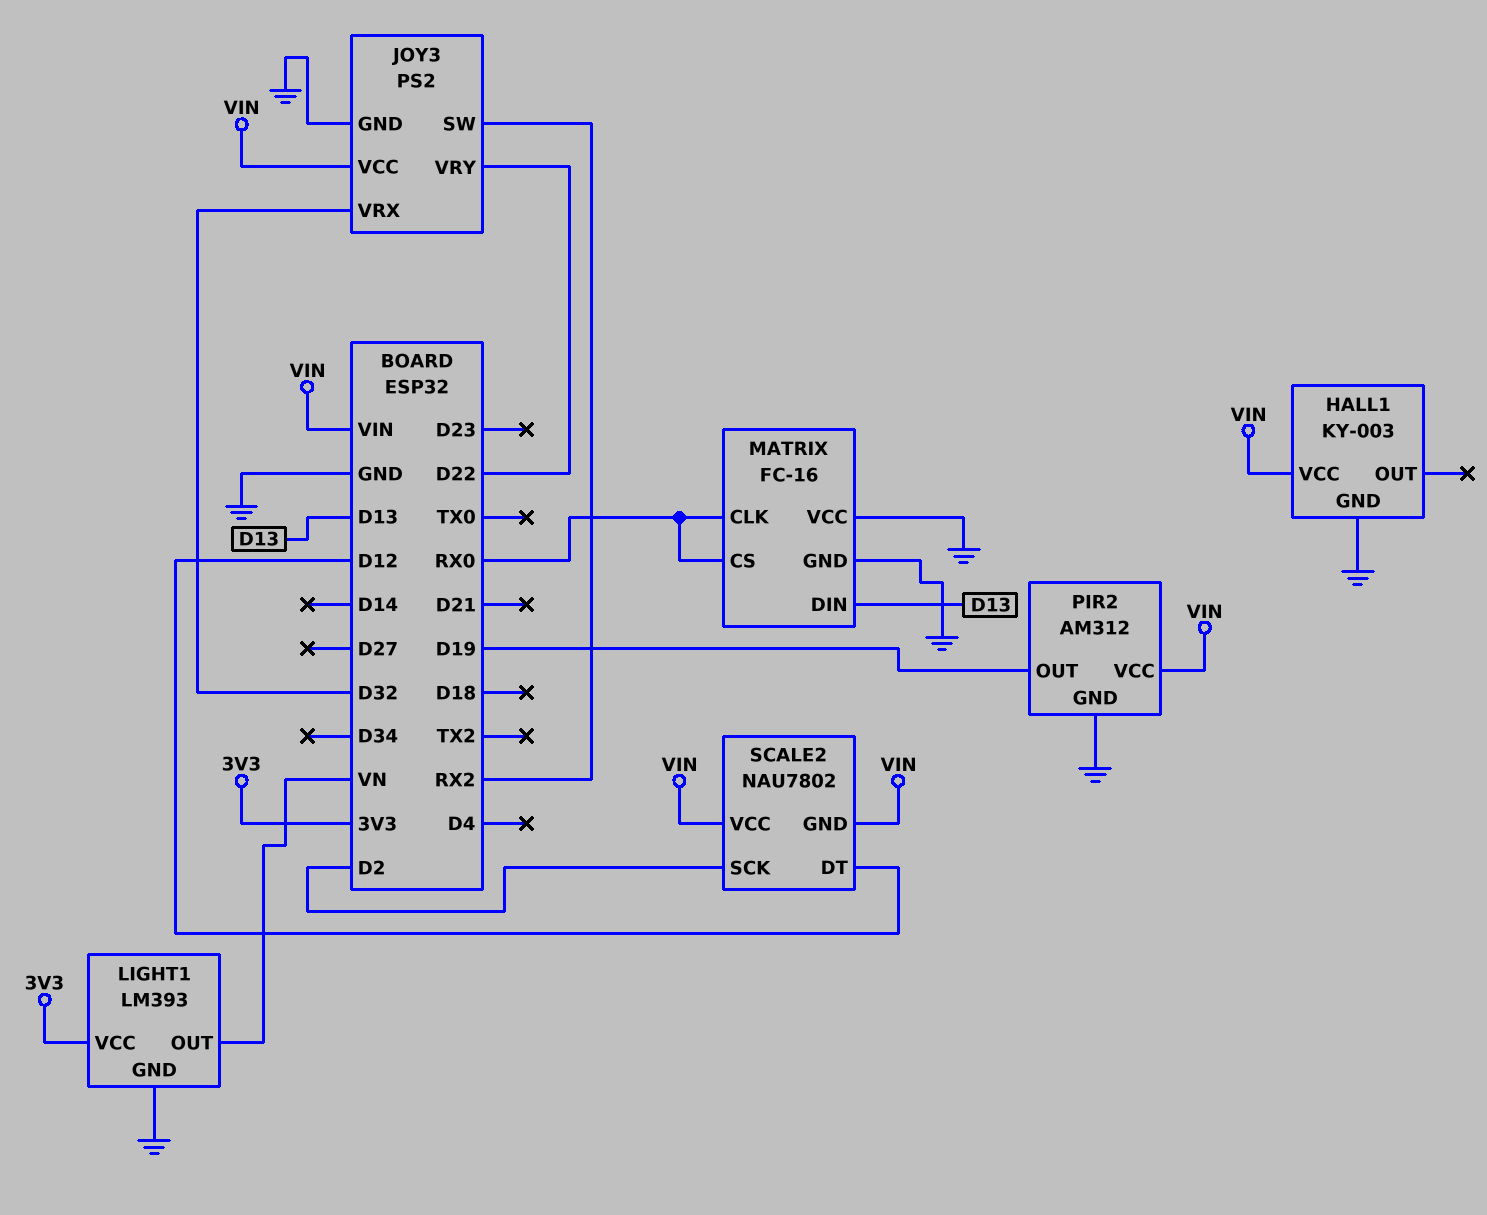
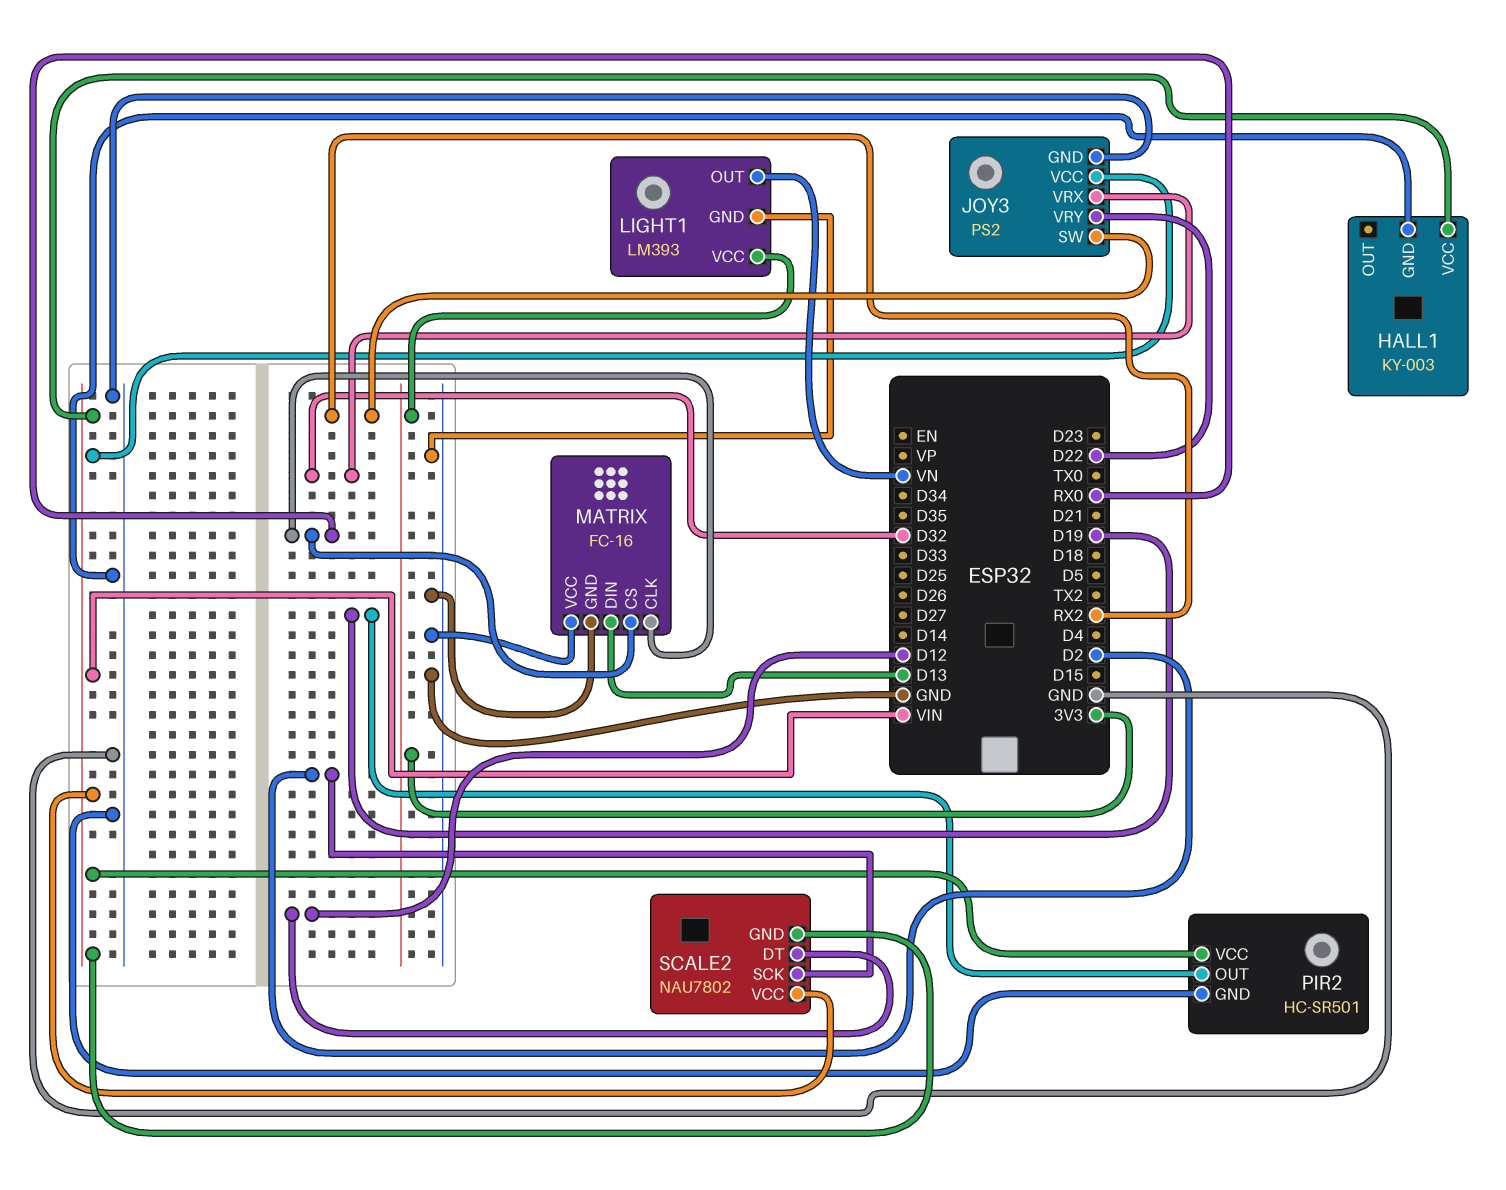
PIR2: AM312 -> HC-SR501

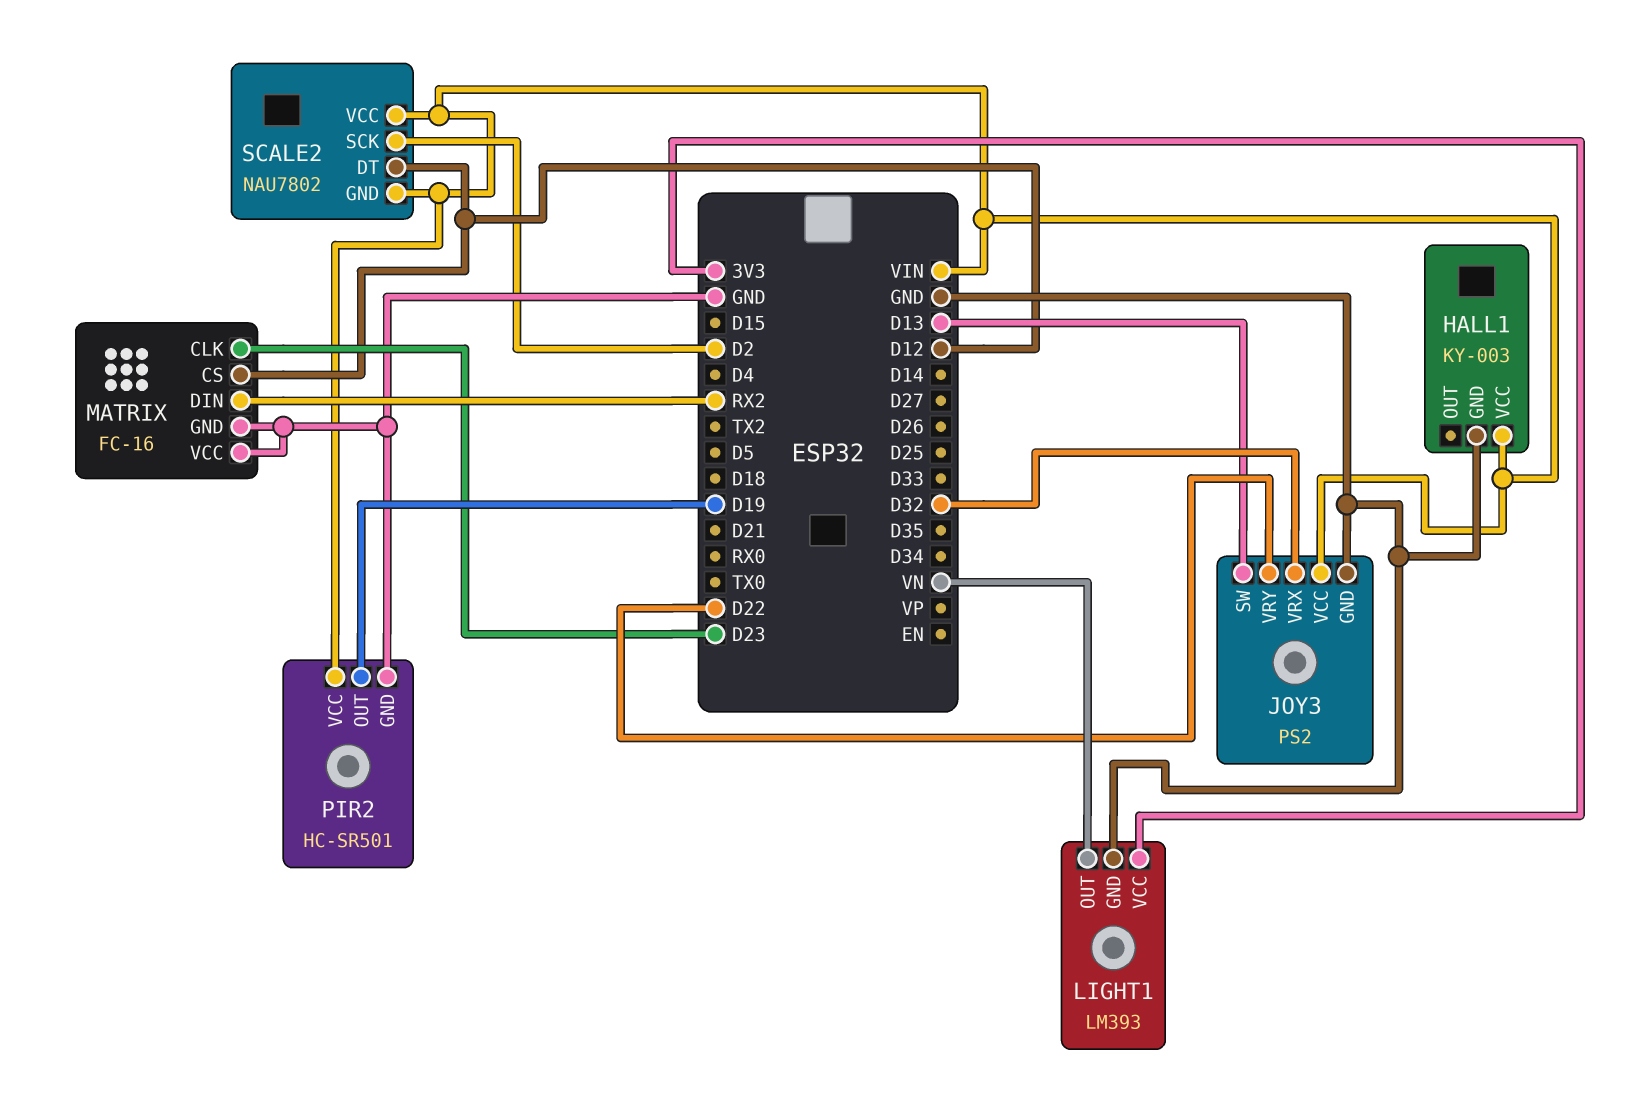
JOY3 pin SW: RX2 -> D13
MATRIX pin CLK: RX0 -> D23
MATRIX pin CS: RX0 -> D12
MATRIX pin DIN: D13 -> RX2

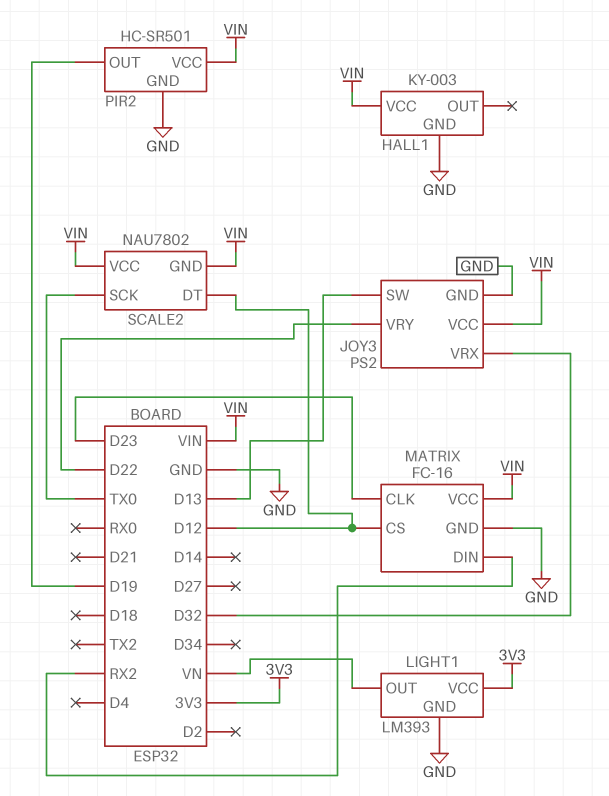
MATRIX pin VCC: GND -> VIN
SCALE2 pin SCK: D2 -> TX0

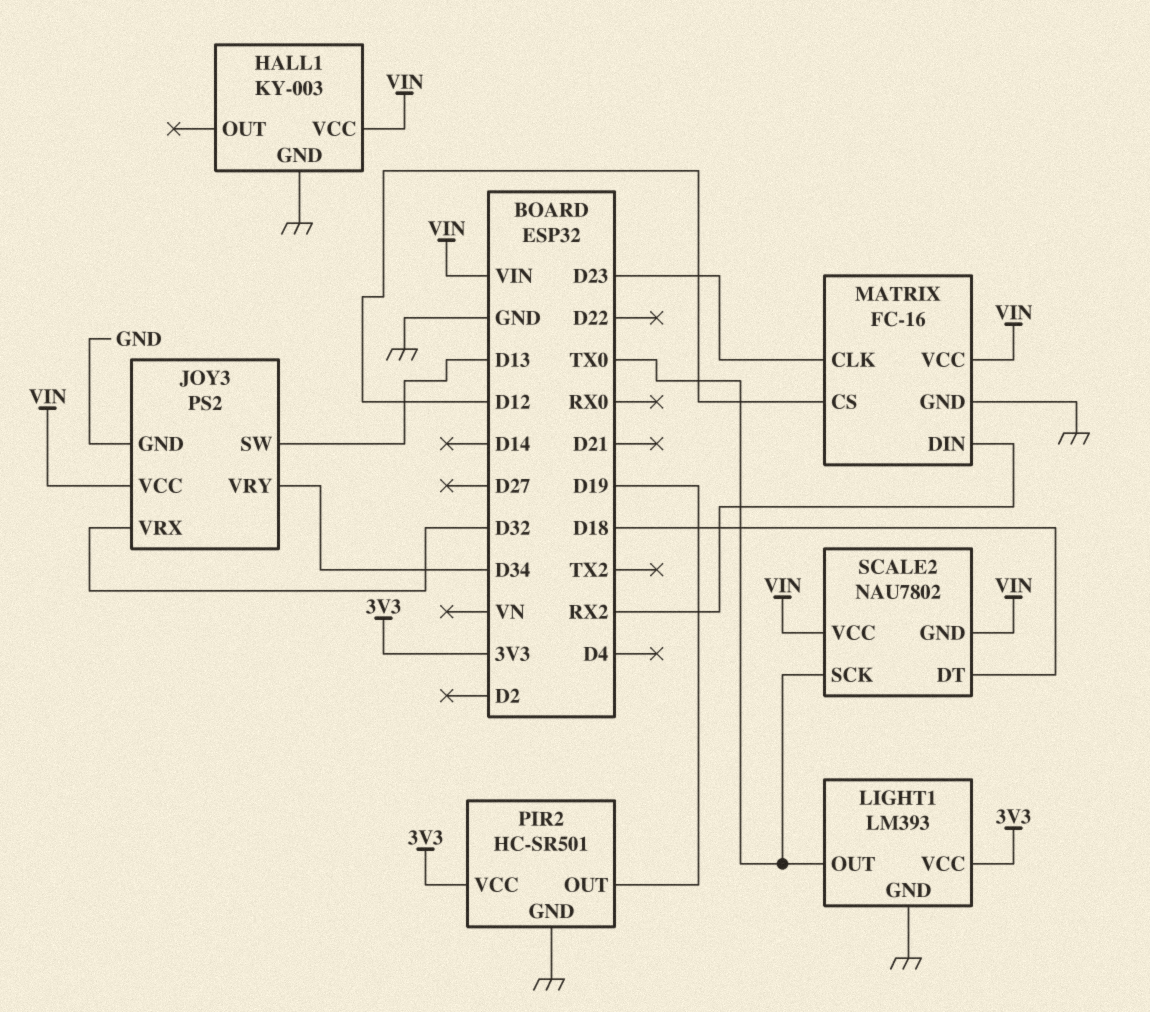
JOY3 pin VRY: D22 -> D34
LIGHT1 pin OUT: VN -> TX0
PIR2 pin VCC: VIN -> 3V3
SCALE2 pin DT: D12 -> D18

